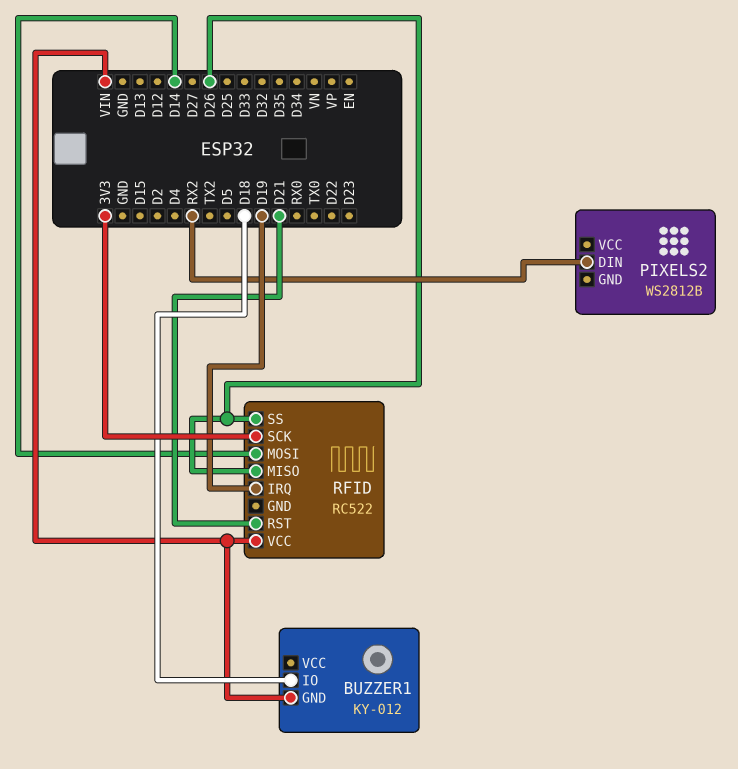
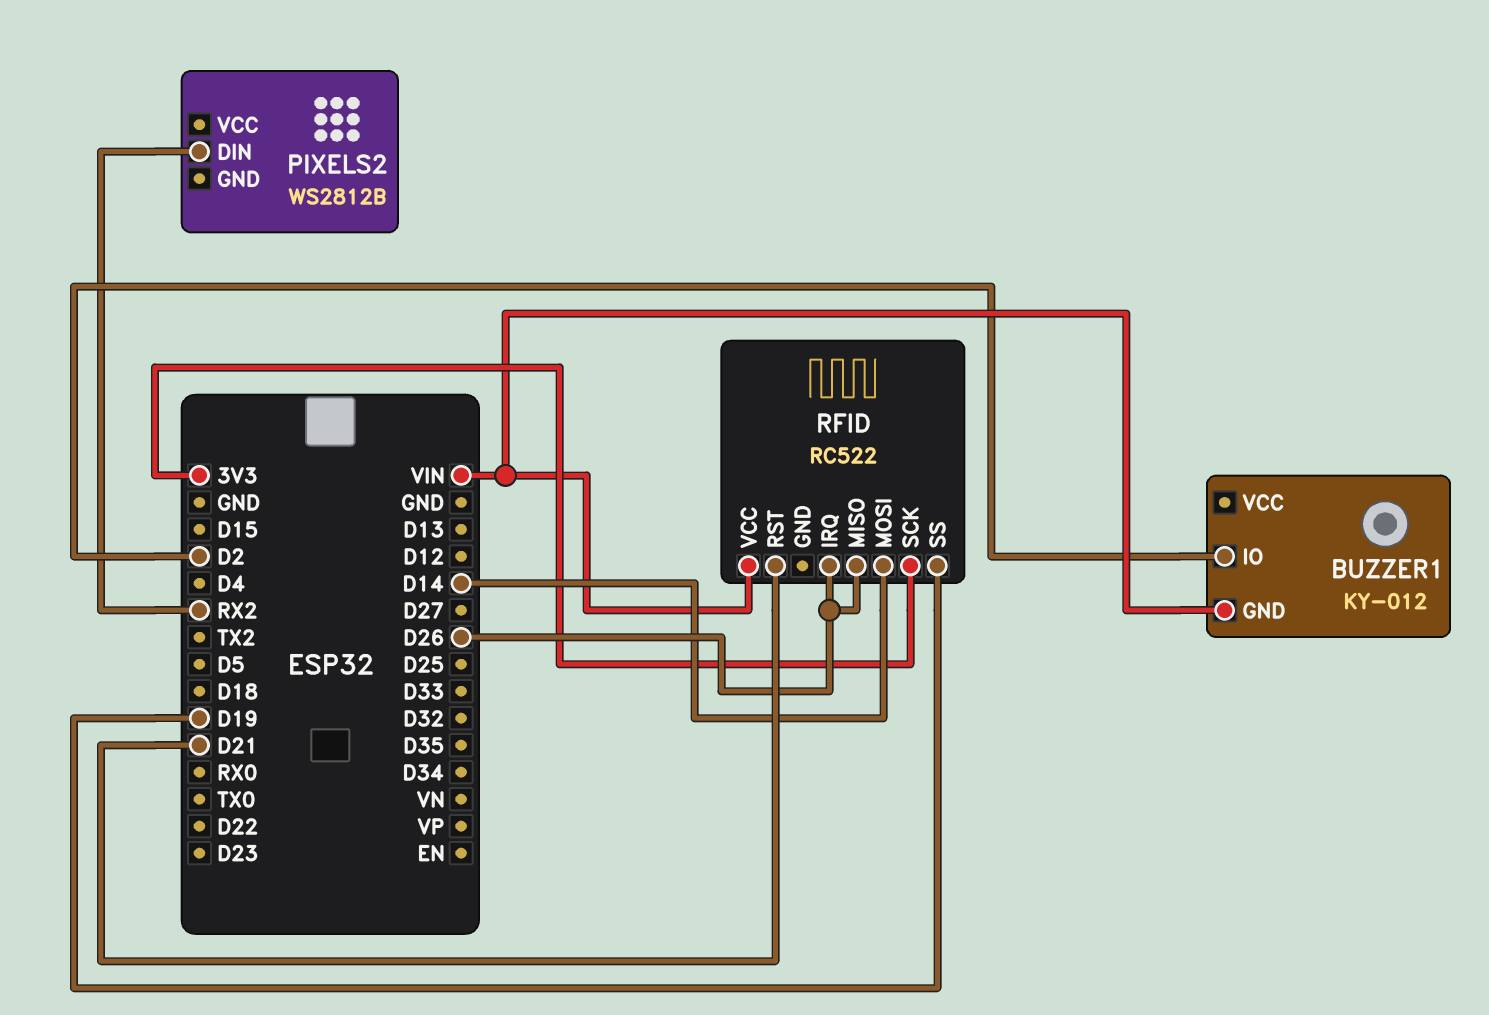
BUZZER1 pin IO: D18 -> D2
RFID pin IRQ: D19 -> D26
RFID pin SS: D26 -> D19

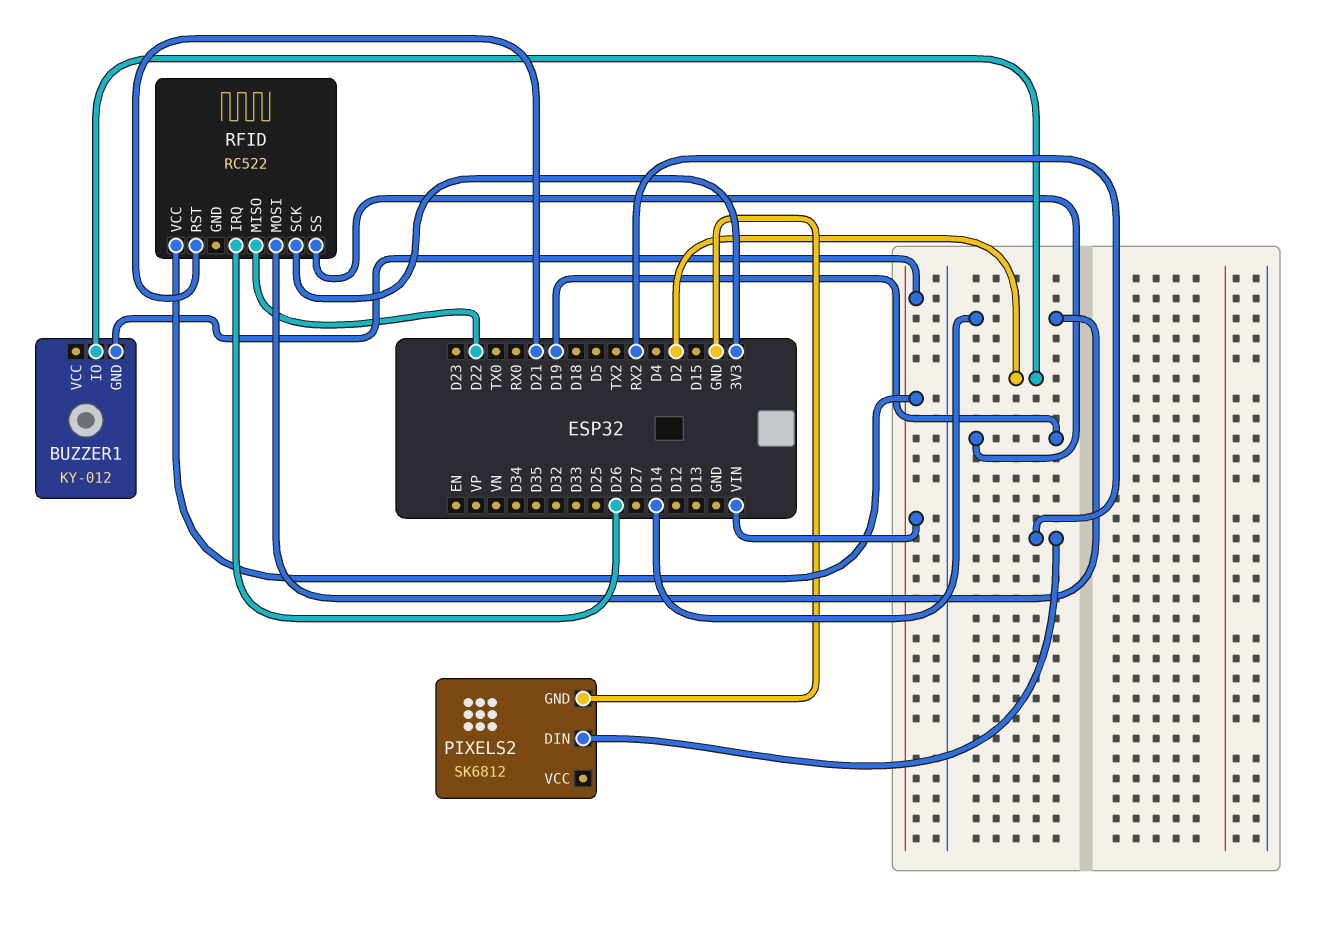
PIXELS2: WS2812B -> SK6812
PIXELS2 pin GND: none -> GND
RFID pin MISO: D26 -> D22

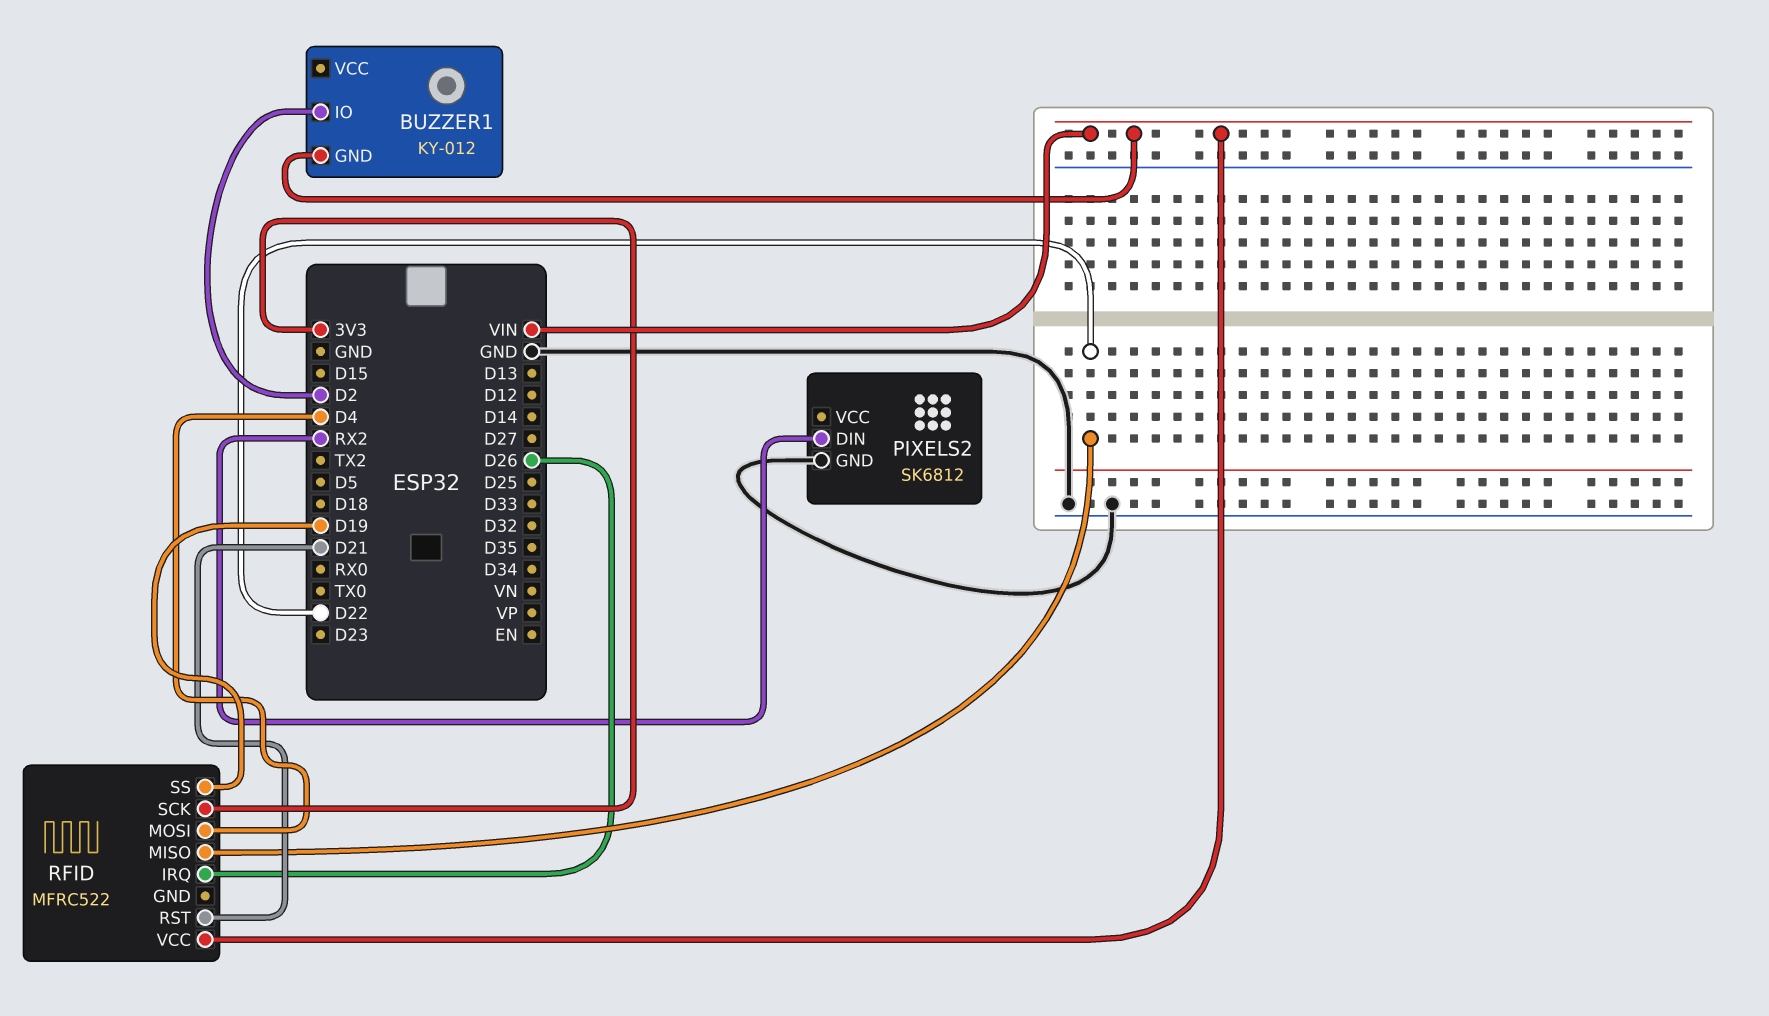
RFID: RC522 -> MFRC522
RFID pin MOSI: D14 -> D4

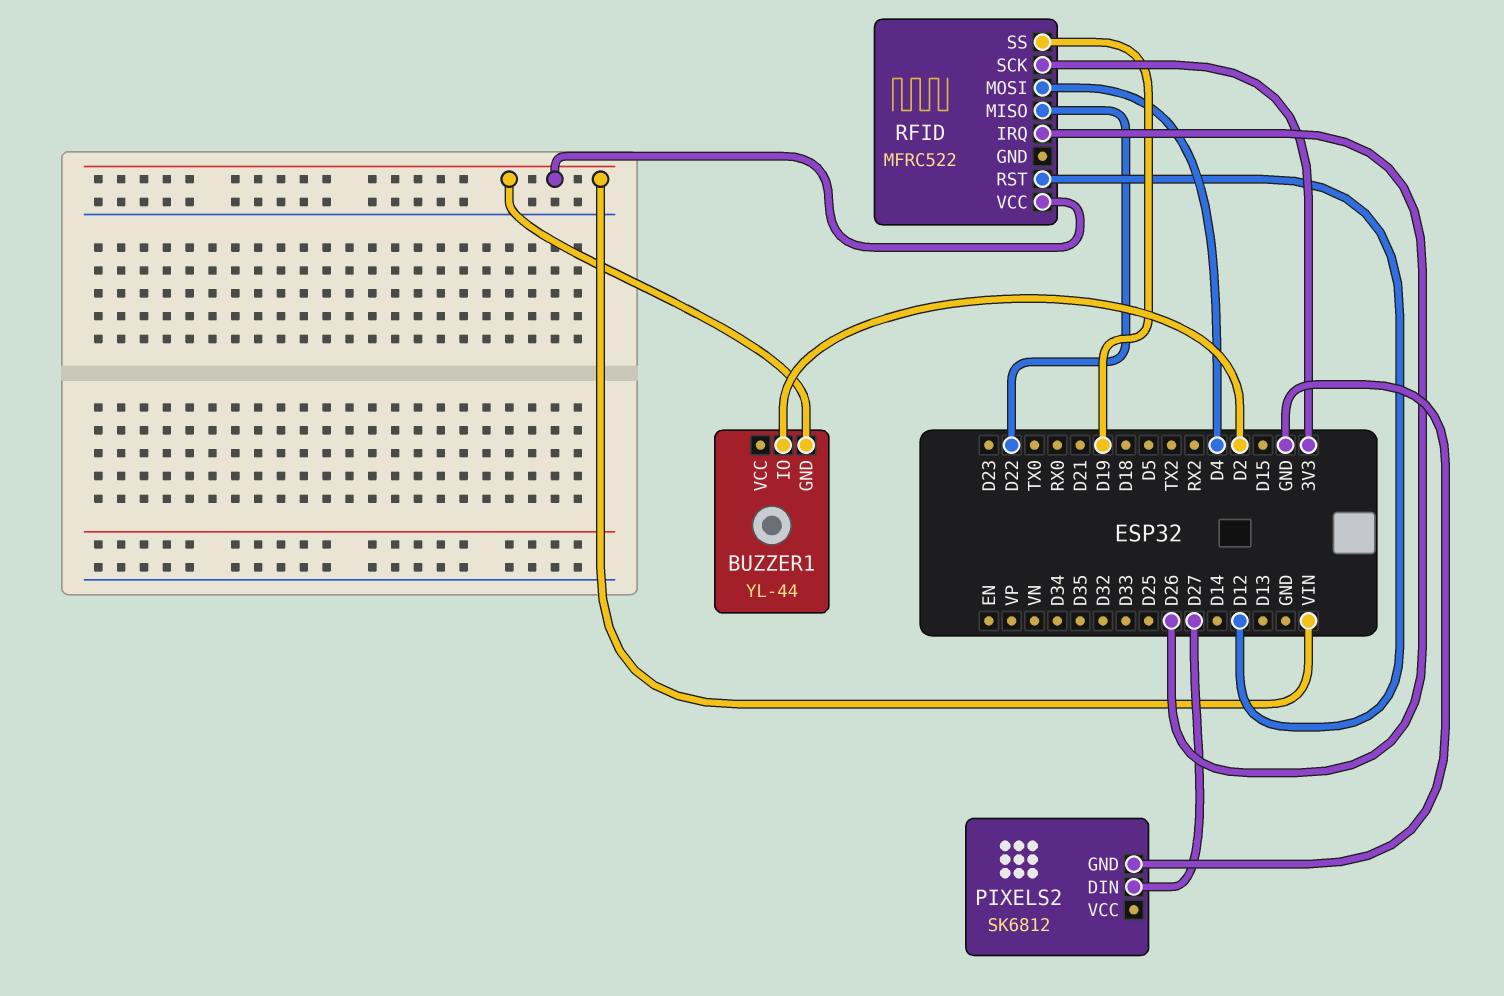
BUZZER1: KY-012 -> YL-44
PIXELS2 pin DIN: RX2 -> D27
RFID pin RST: D21 -> D12

